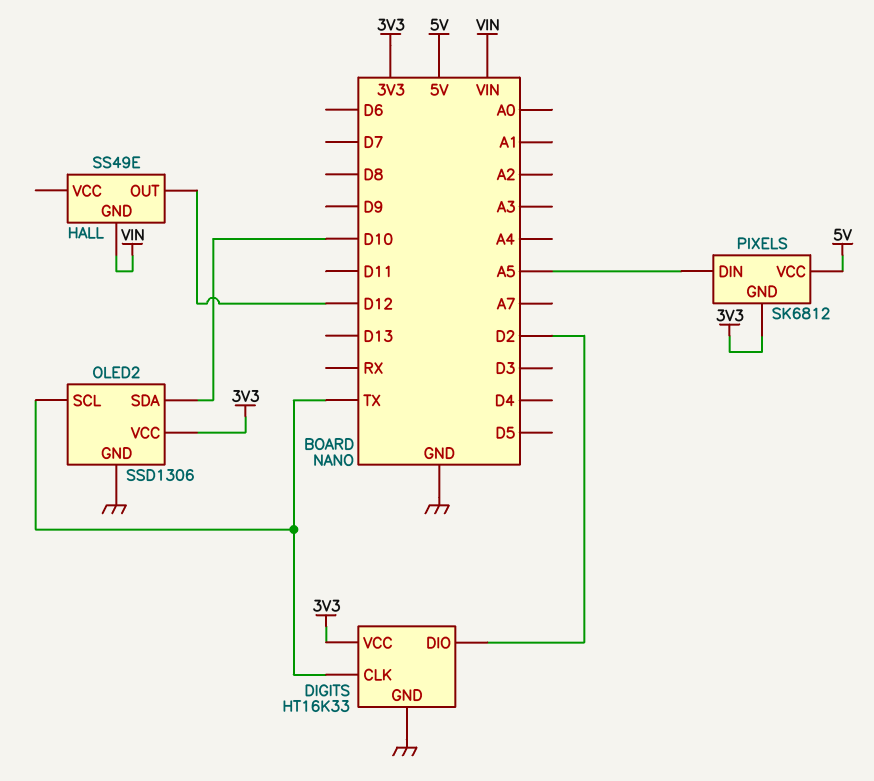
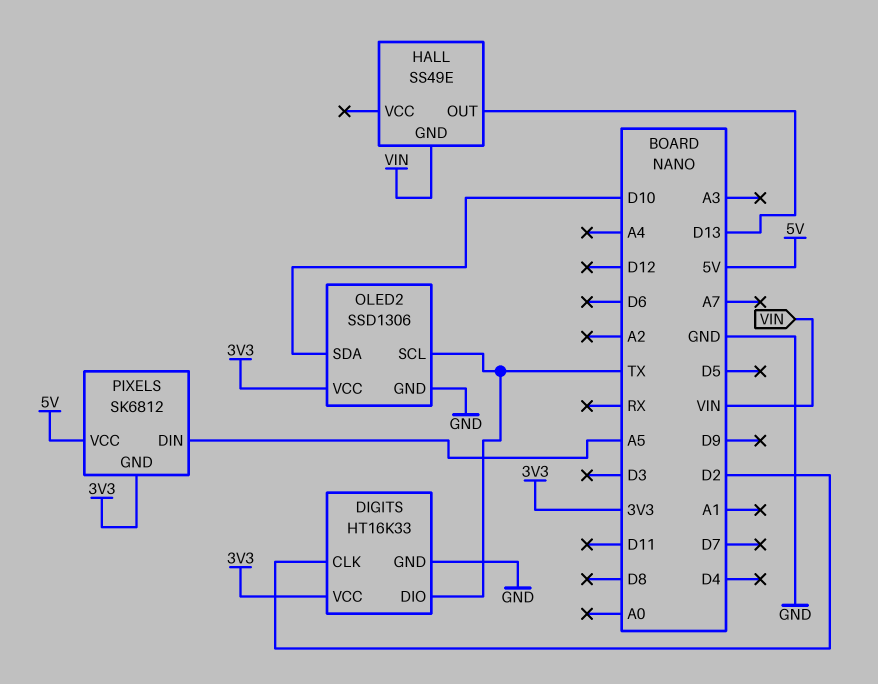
DIGITS pin CLK: TX -> D2
DIGITS pin DIO: D2 -> TX
HALL pin OUT: D12 -> D13

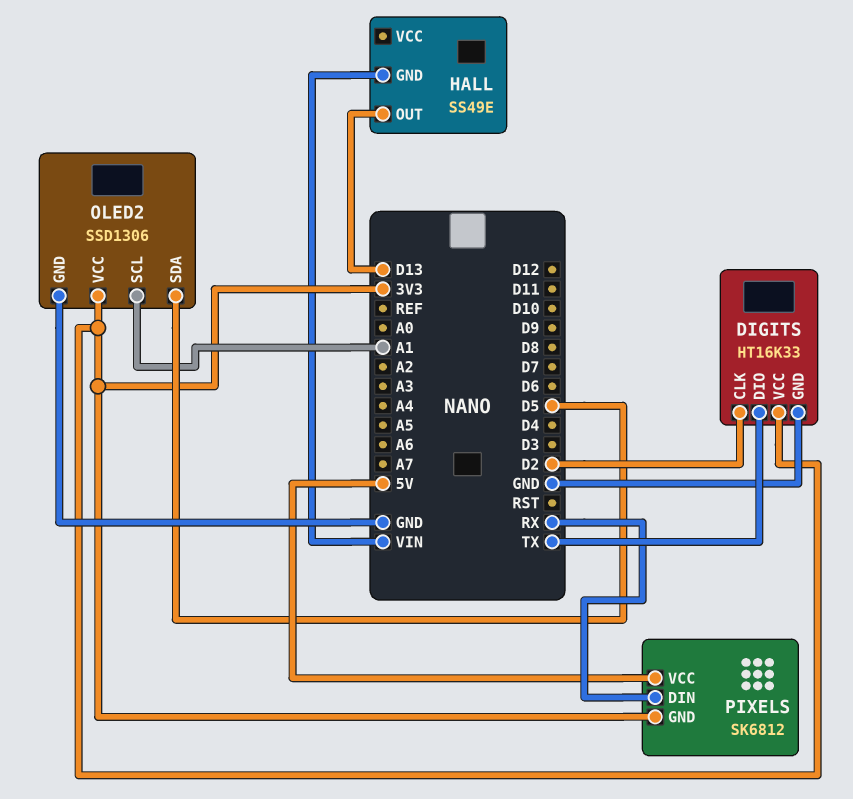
OLED2 pin SCL: TX -> A1
OLED2 pin SDA: D10 -> D5
PIXELS pin DIN: A5 -> RX

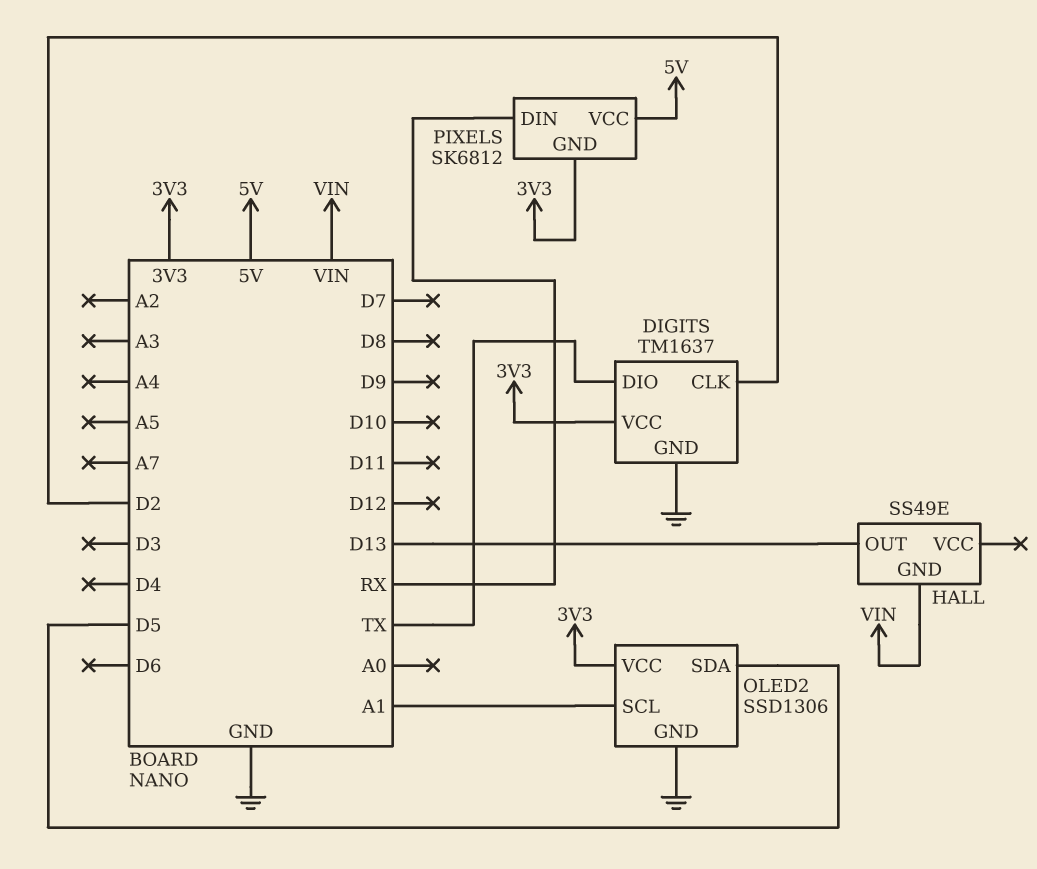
DIGITS: HT16K33 -> TM1637

